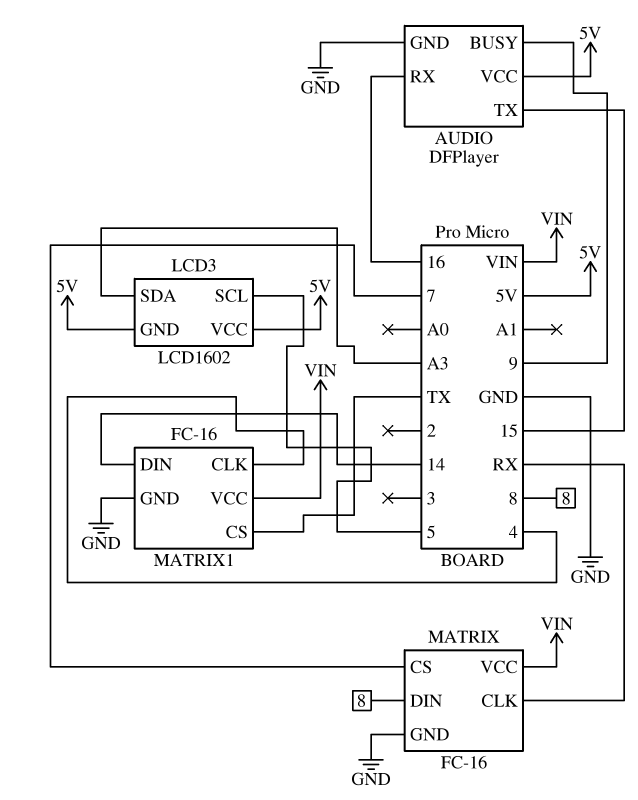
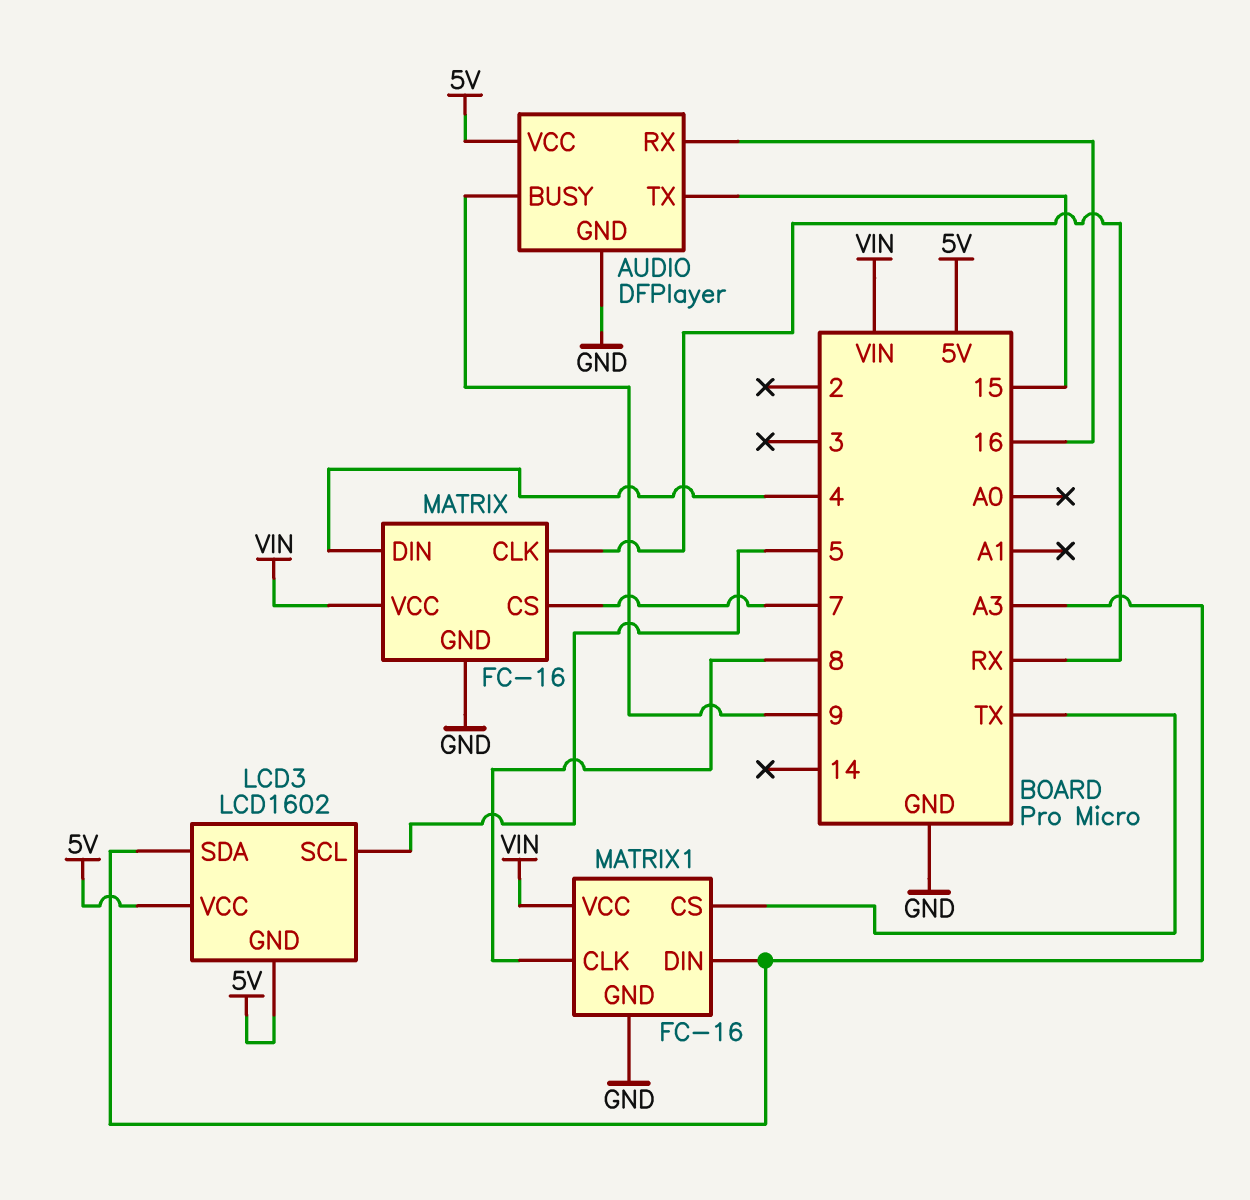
MATRIX pin DIN: 8 -> 4
MATRIX1 pin CLK: 4 -> 8
MATRIX1 pin DIN: 14 -> A3

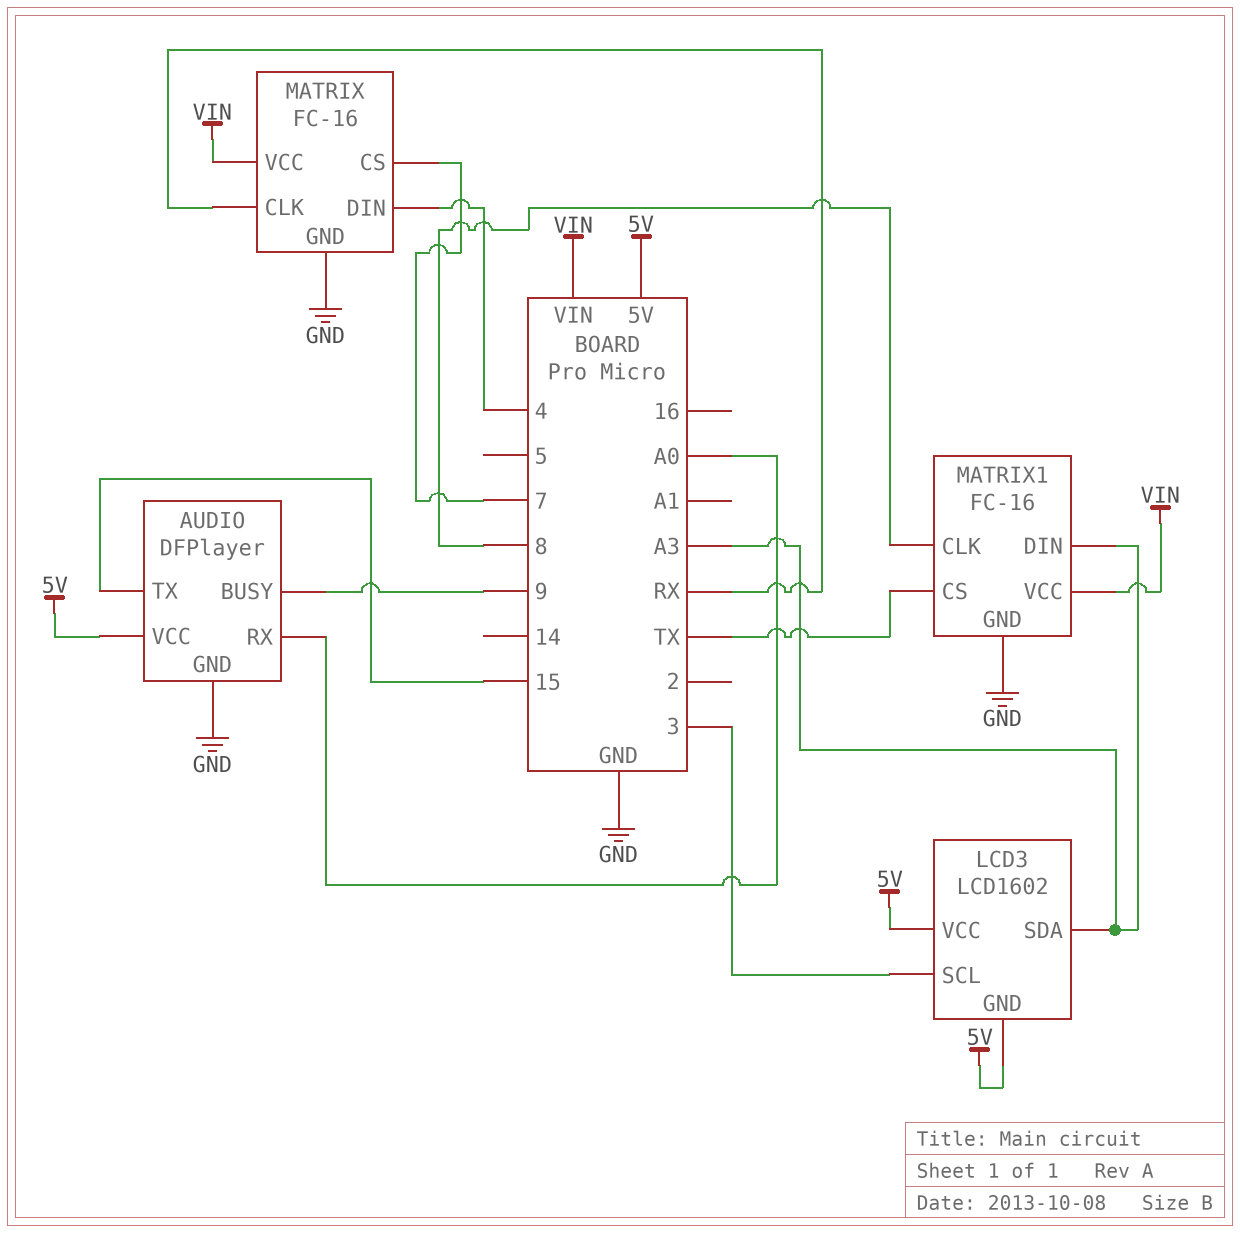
AUDIO pin RX: 16 -> A0
LCD3 pin SCL: 5 -> 3

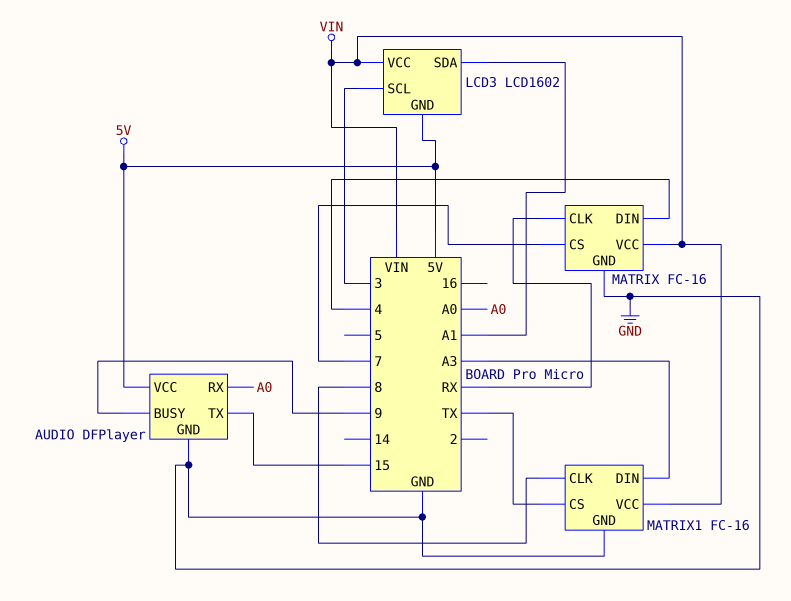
LCD3 pin SDA: A3 -> A1
LCD3 pin VCC: 5V -> VIN

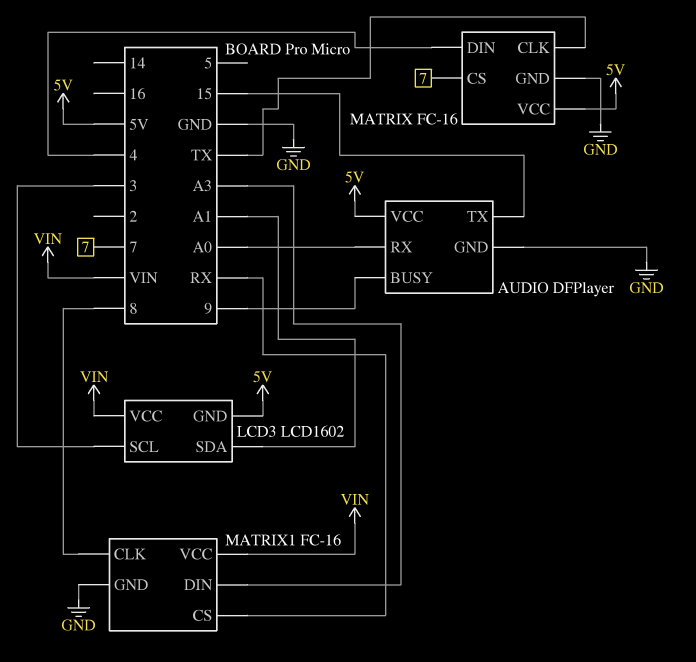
MATRIX pin CLK: RX -> TX
MATRIX pin VCC: VIN -> 5V
MATRIX1 pin CS: TX -> RX

